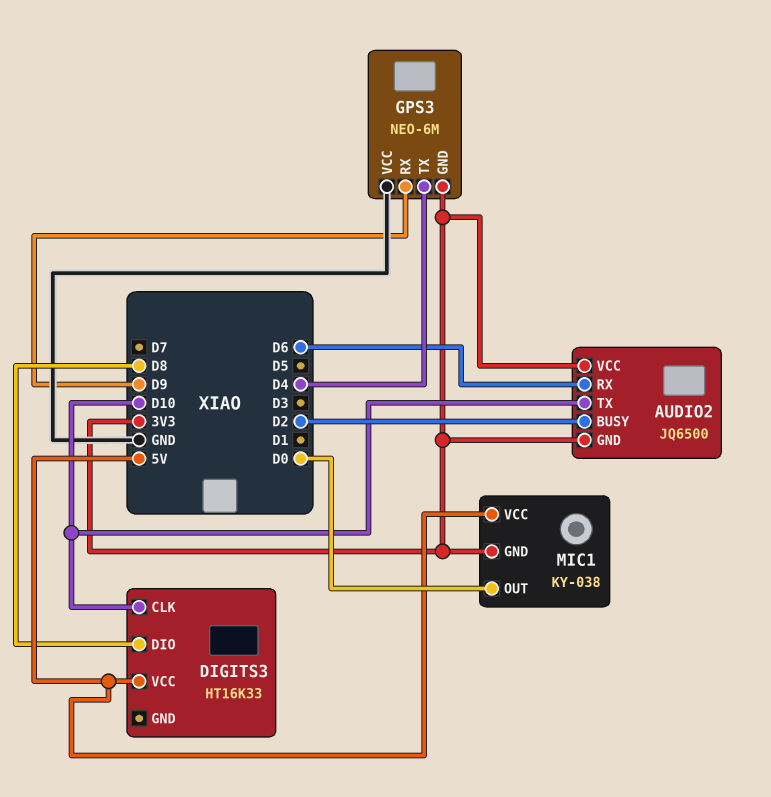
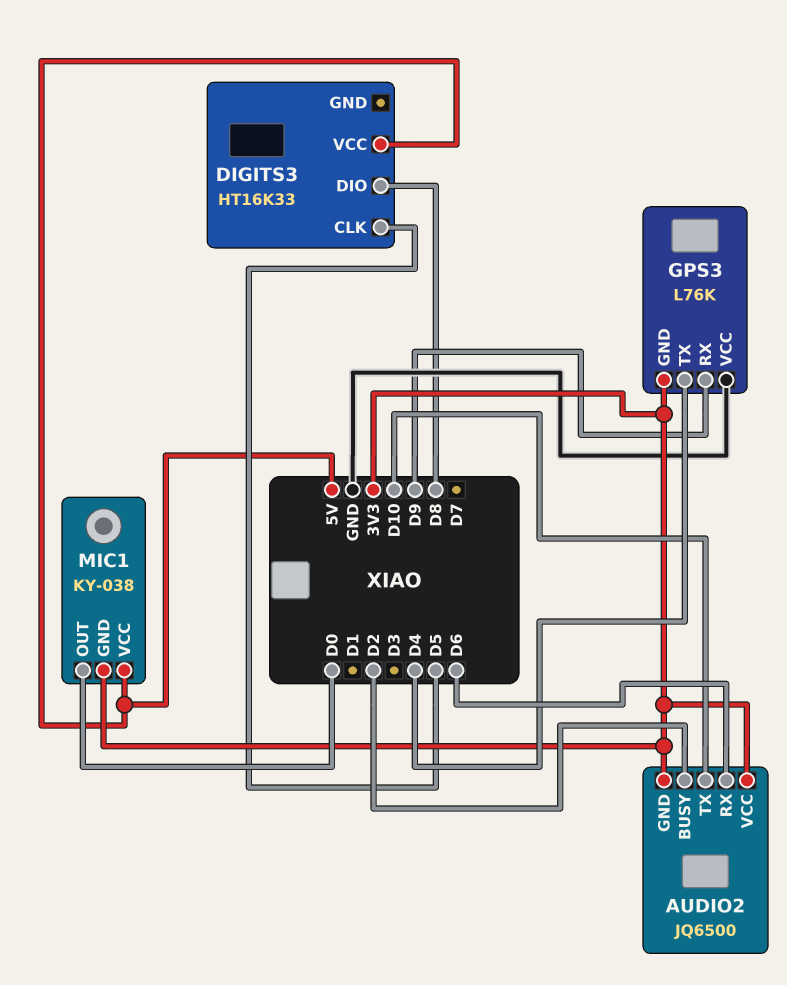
DIGITS3 pin CLK: D10 -> D5
GPS3: NEO-6M -> L76K

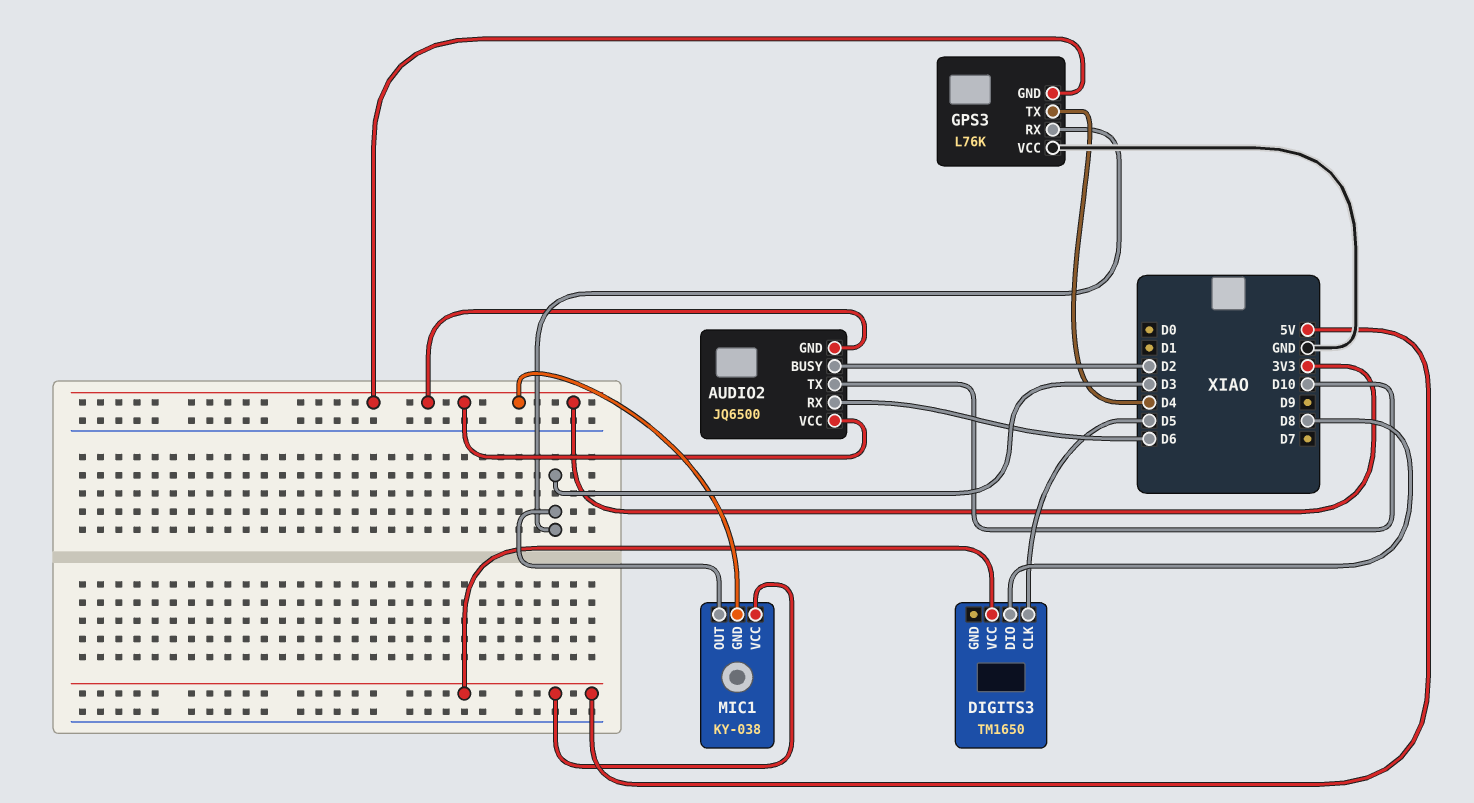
DIGITS3: HT16K33 -> TM1650
GPS3 pin RX: D9 -> D3
MIC1 pin OUT: D0 -> D3

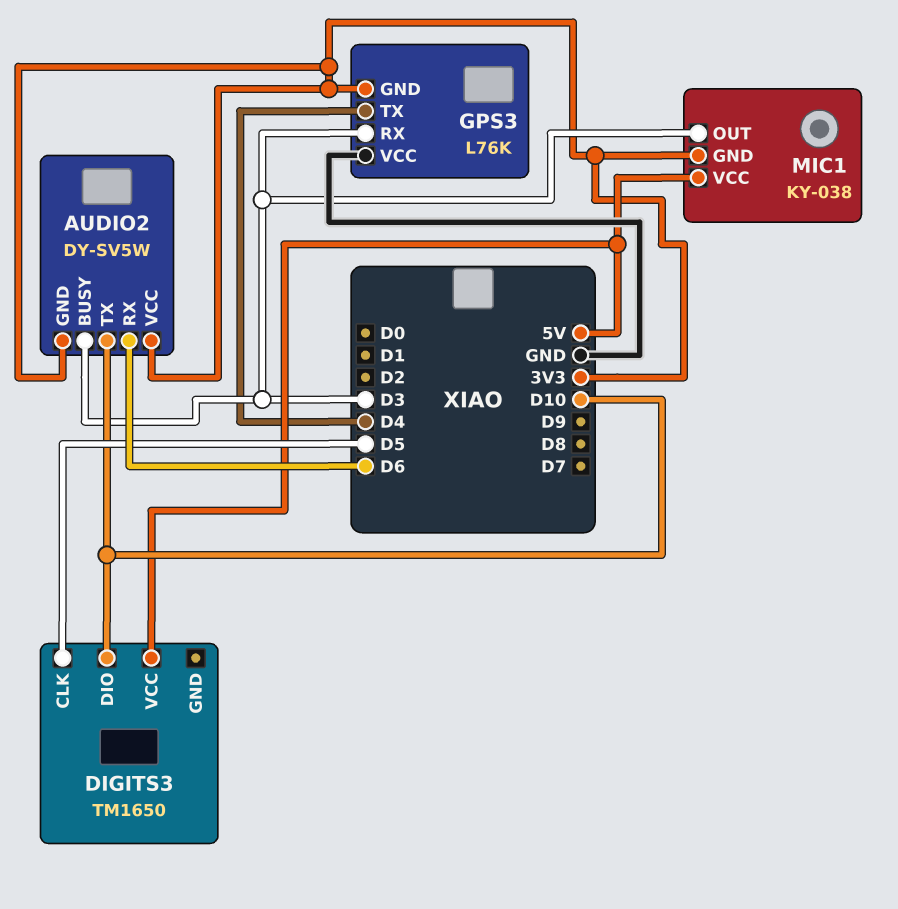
AUDIO2: JQ6500 -> DY-SV5W
AUDIO2 pin BUSY: D2 -> D3
DIGITS3 pin DIO: D8 -> D10

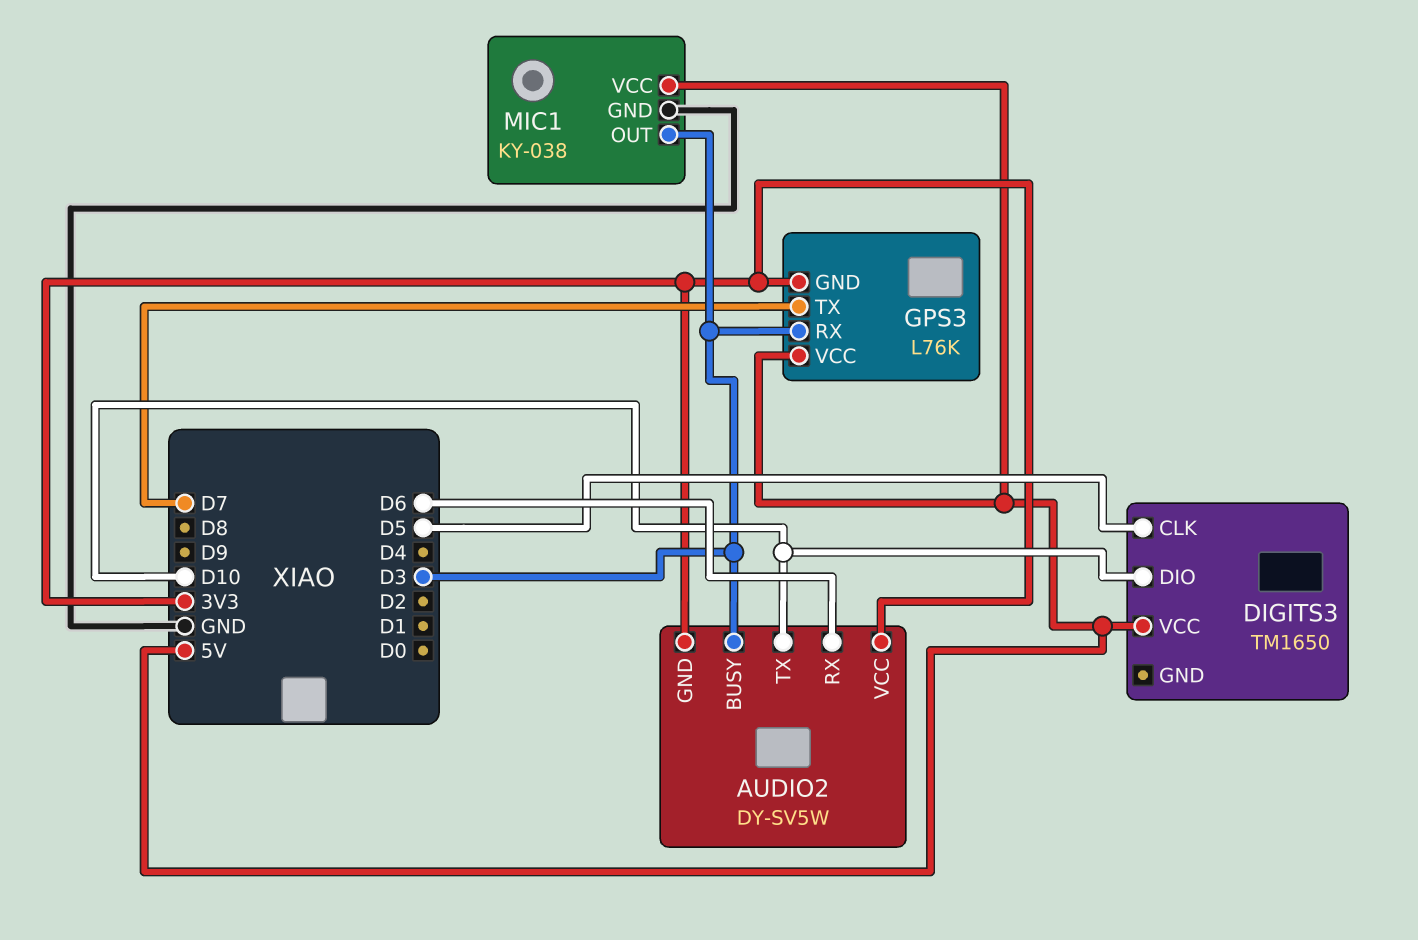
GPS3 pin TX: D4 -> D7
GPS3 pin VCC: GND -> 5V
MIC1 pin GND: 3V3 -> GND

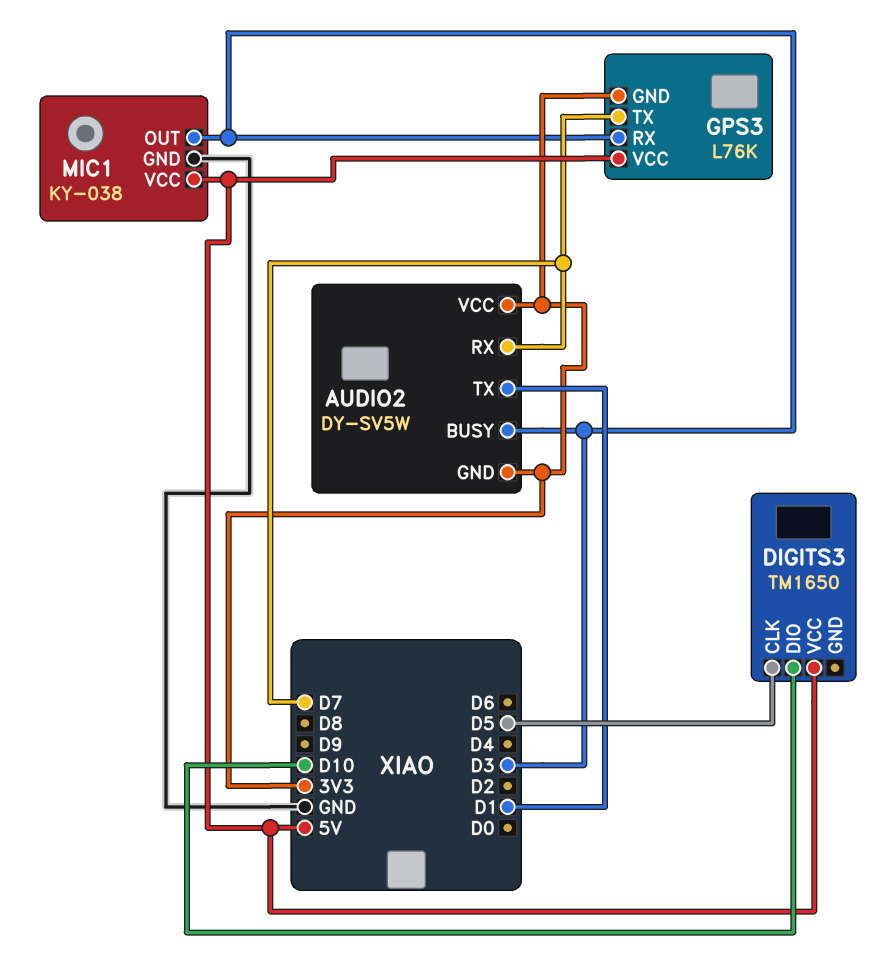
AUDIO2 pin RX: D6 -> D7
AUDIO2 pin TX: D10 -> D1

